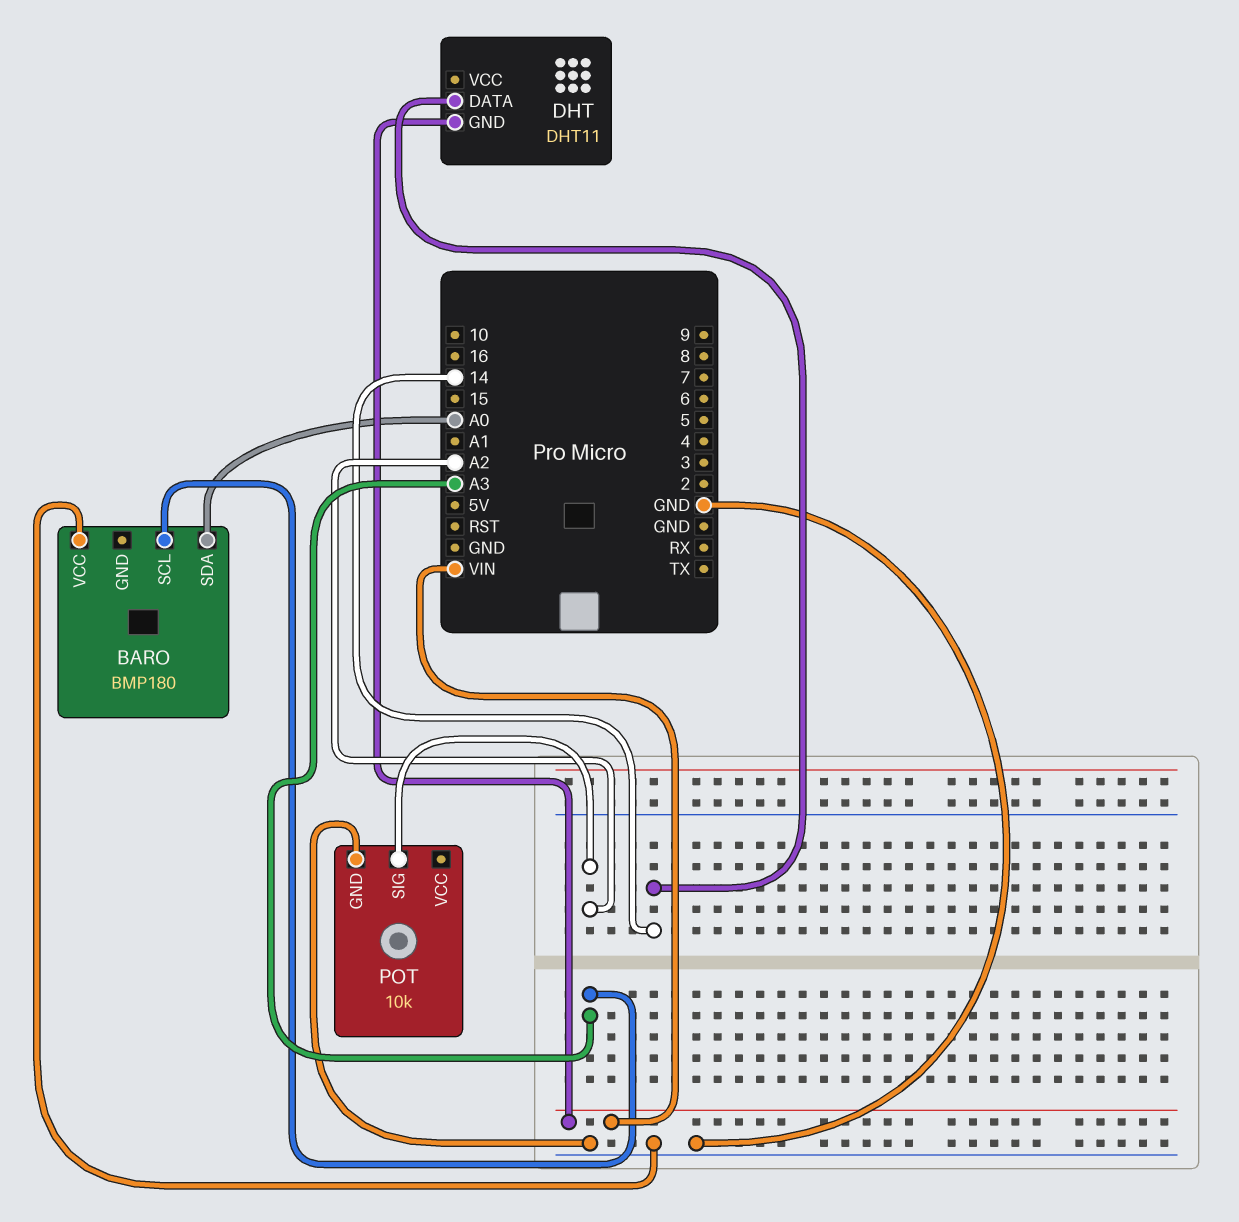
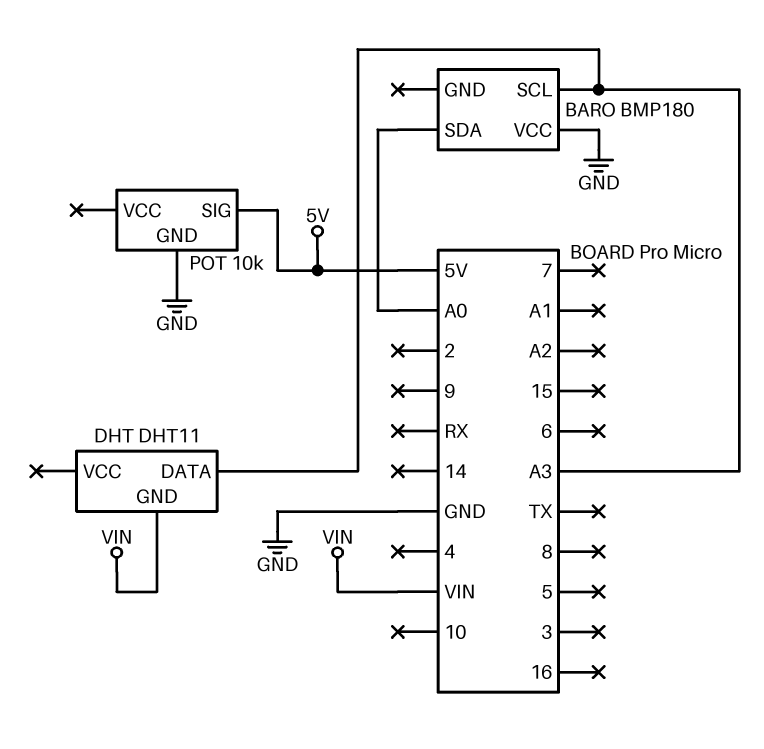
DHT pin DATA: 14 -> A3
POT pin SIG: A2 -> 5V

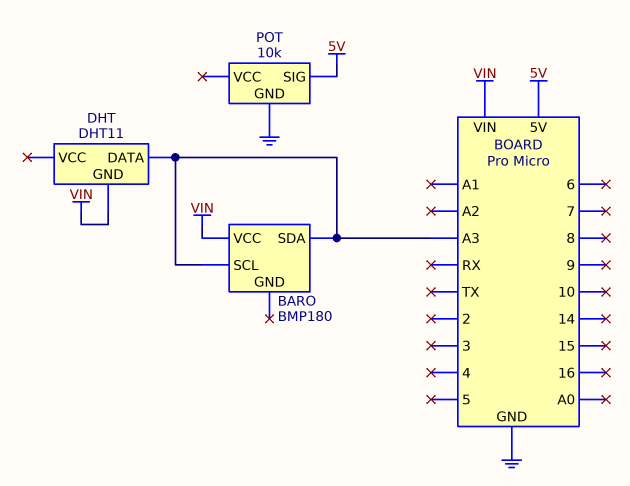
BARO pin SDA: A0 -> A3
BARO pin VCC: GND -> VIN

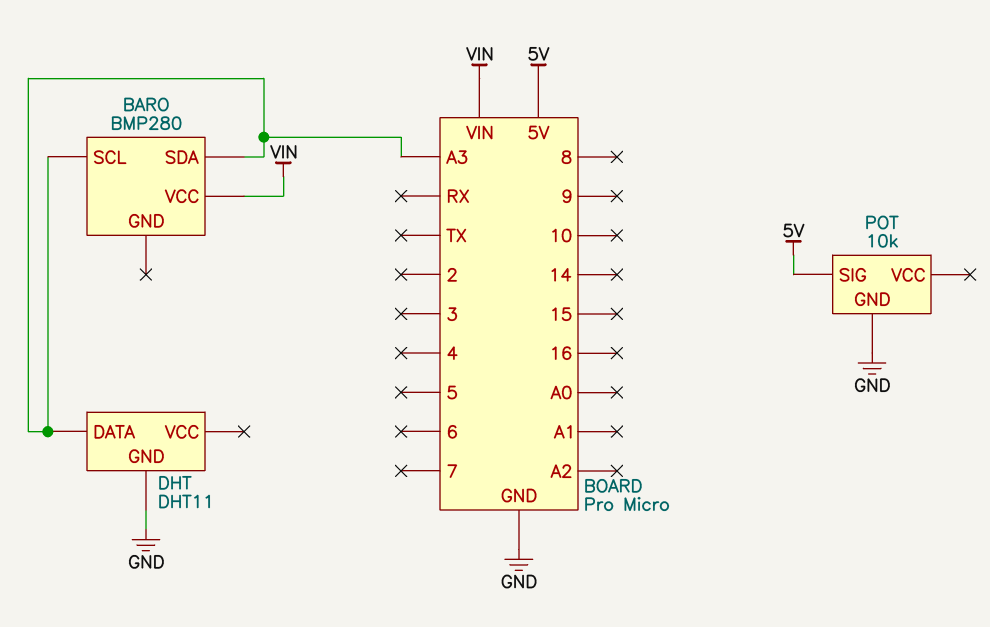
BARO: BMP180 -> BMP280
DHT pin GND: VIN -> GND

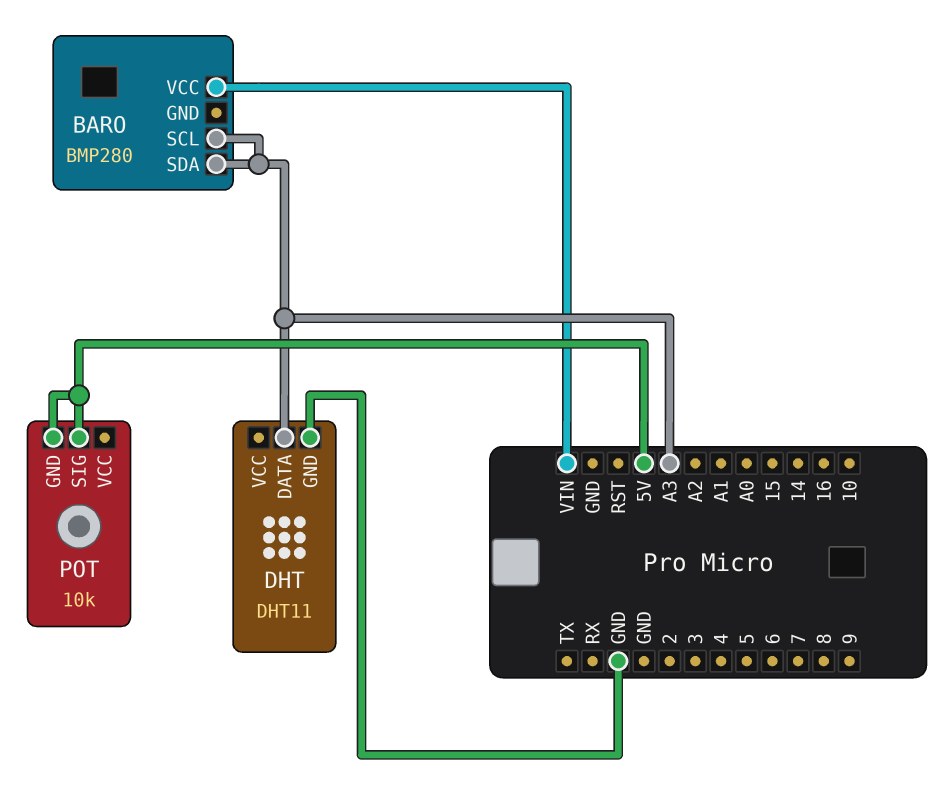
POT pin GND: GND -> 5V

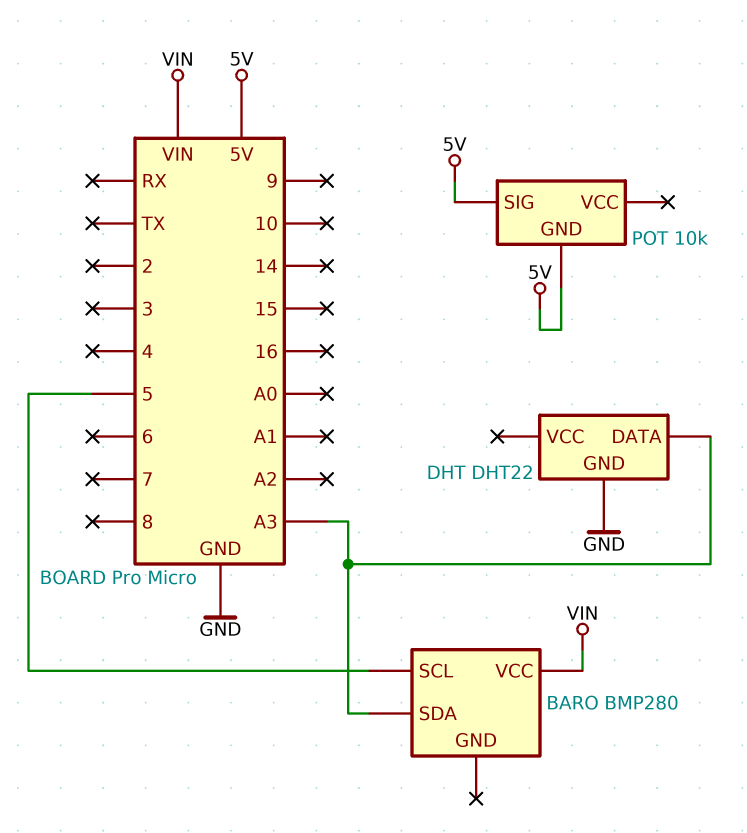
BARO pin SCL: A3 -> 5
DHT: DHT11 -> DHT22

